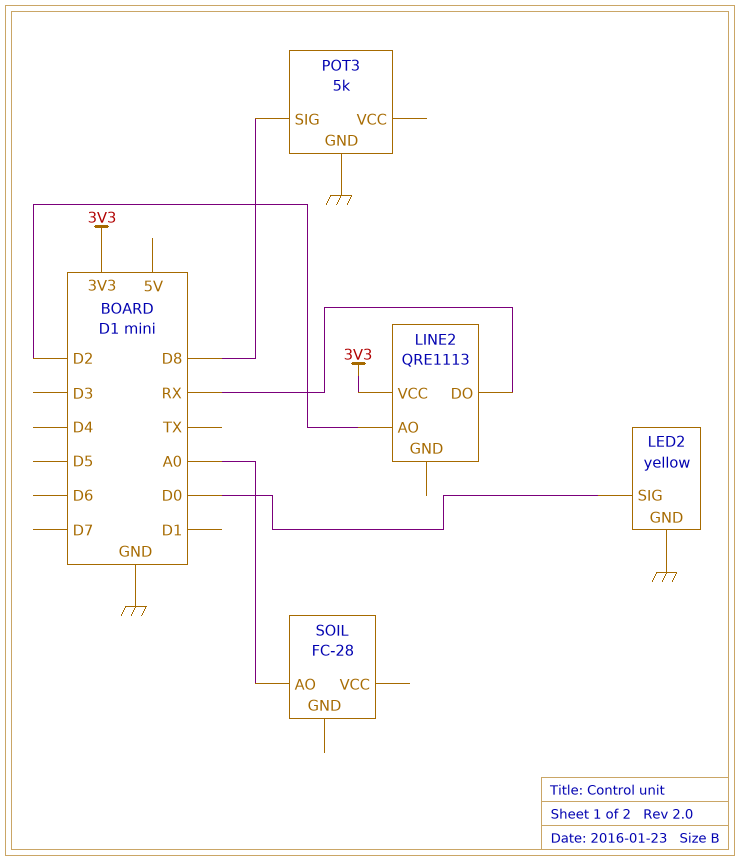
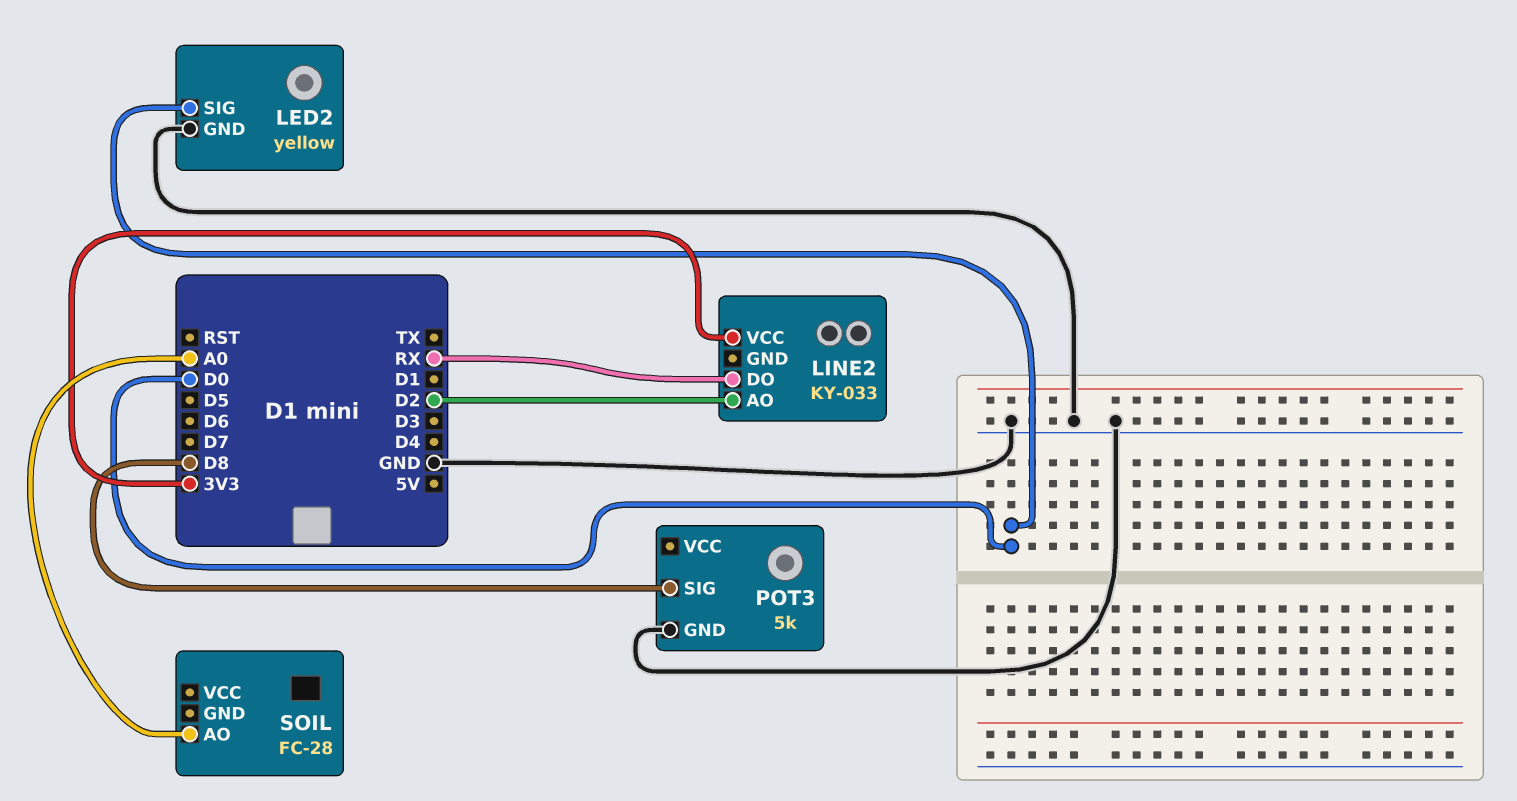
LINE2: QRE1113 -> KY-033

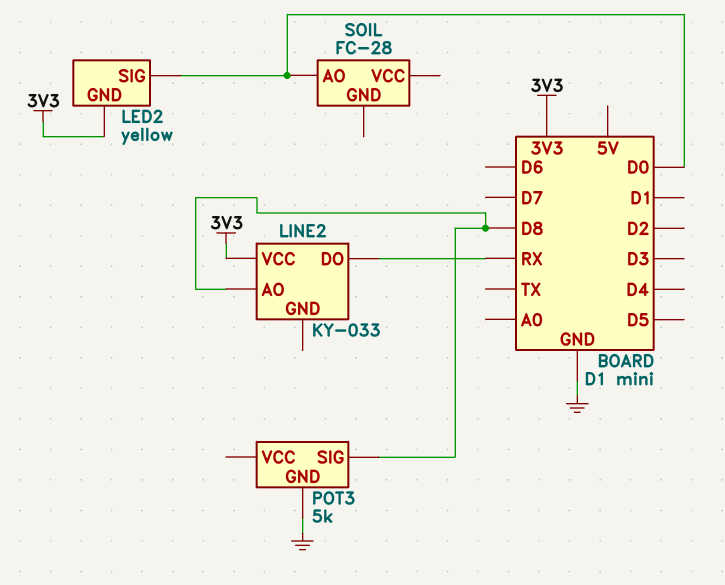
LED2 pin GND: GND -> 3V3
LINE2 pin AO: D2 -> D8
SOIL pin AO: A0 -> D0

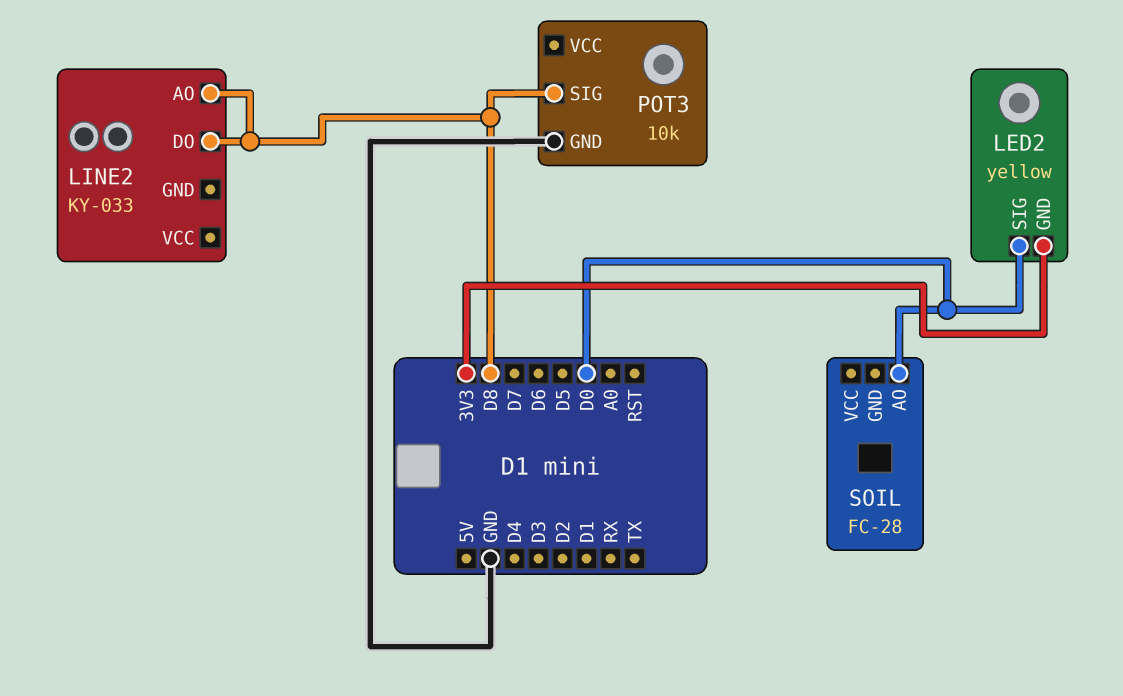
LINE2 pin DO: RX -> D8
LINE2 pin VCC: 3V3 -> none
POT3: 5k -> 10k

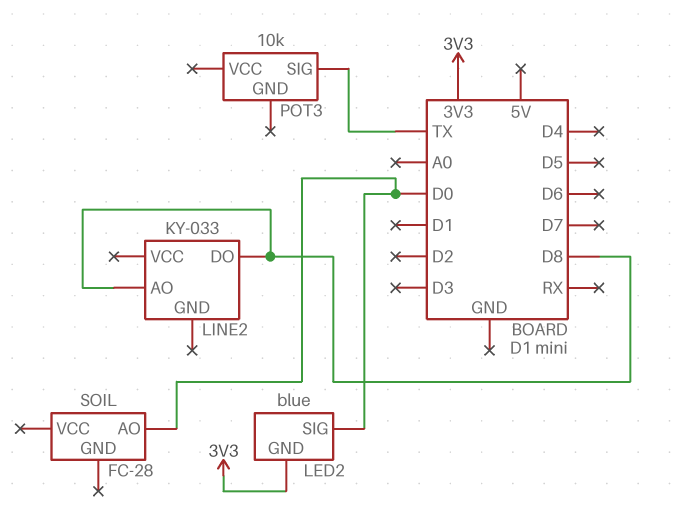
LED2: yellow -> blue
POT3 pin GND: GND -> none
POT3 pin SIG: D8 -> TX

